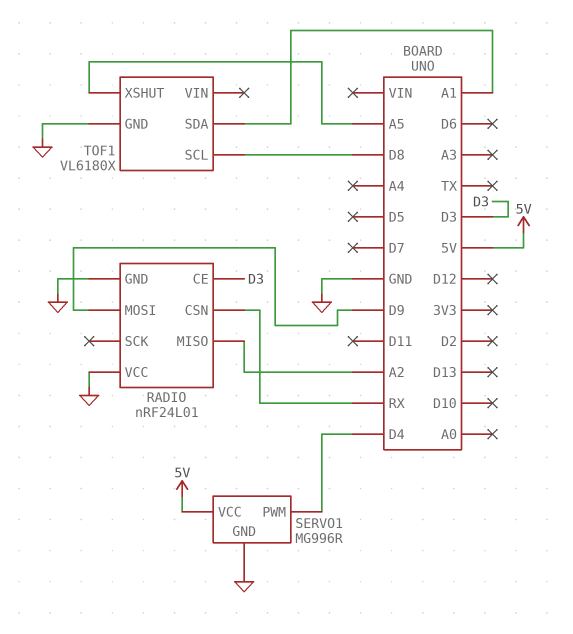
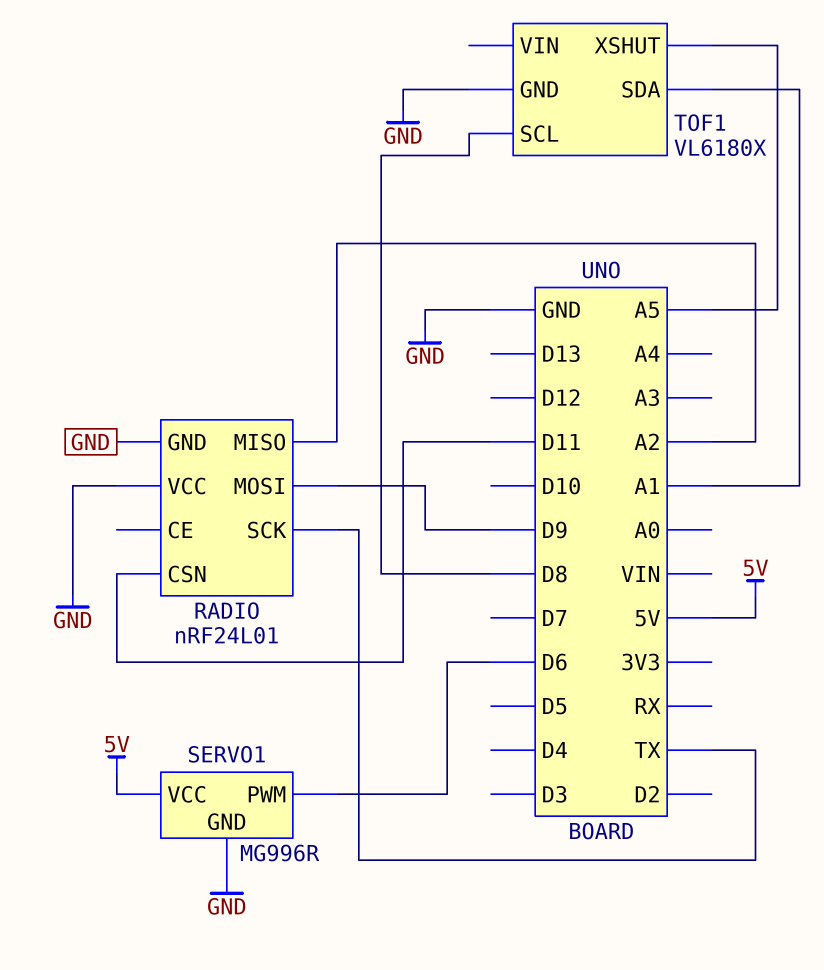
RADIO pin CE: D3 -> none
RADIO pin CSN: RX -> D11
RADIO pin SCK: none -> TX
SERVO1 pin PWM: D4 -> D6

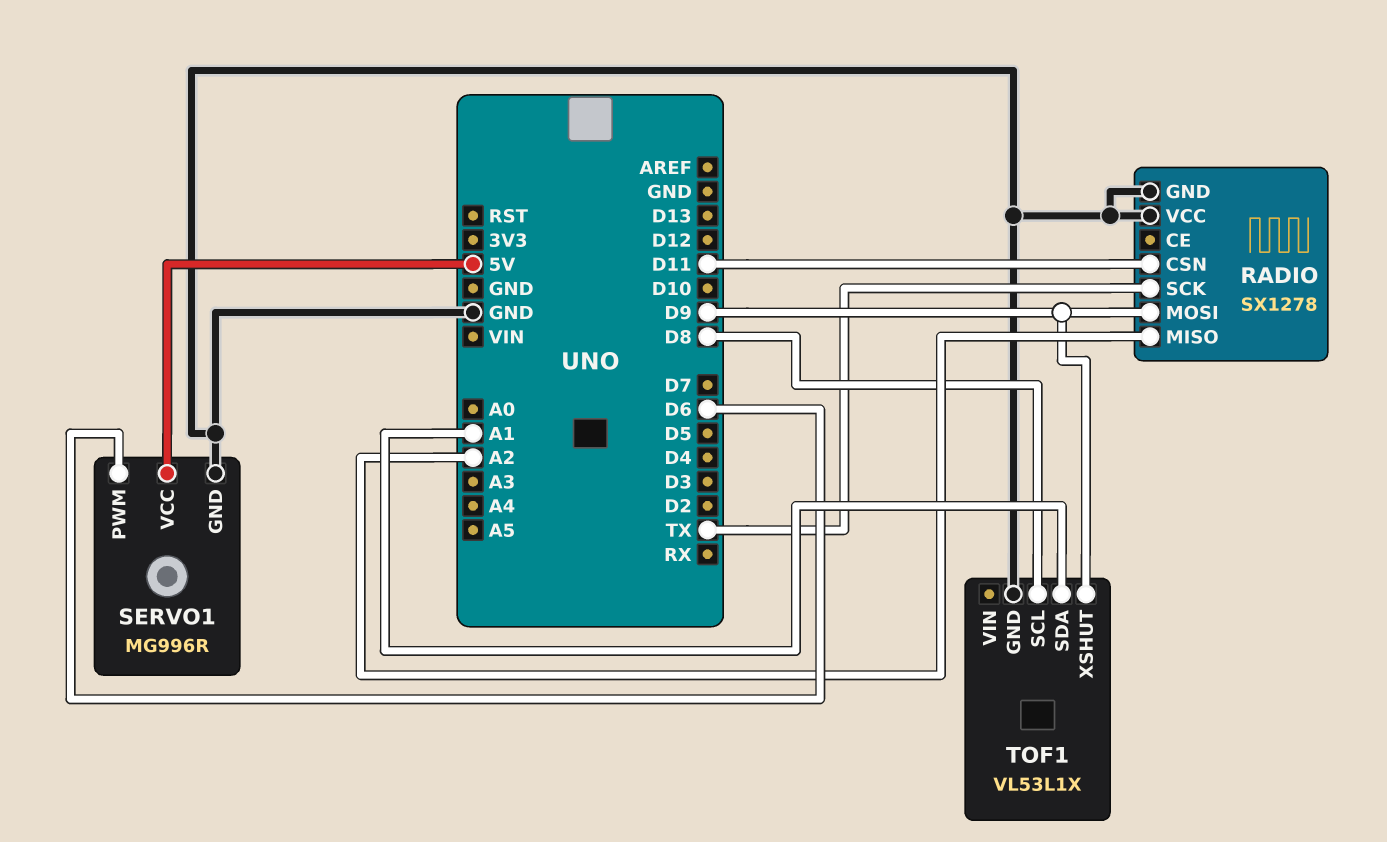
RADIO: nRF24L01 -> SX1278
TOF1: VL6180X -> VL53L1X
TOF1 pin XSHUT: A5 -> D9

